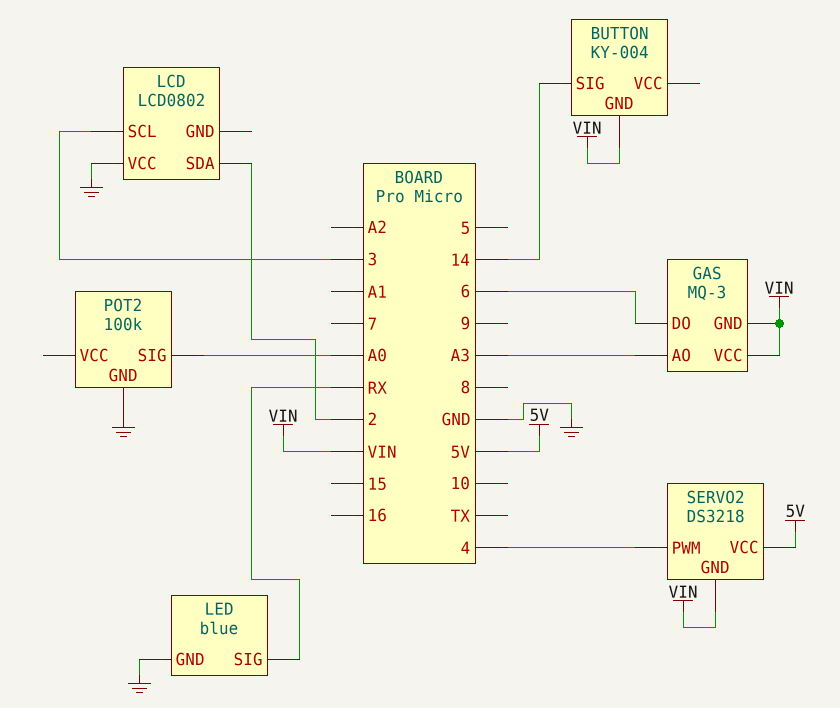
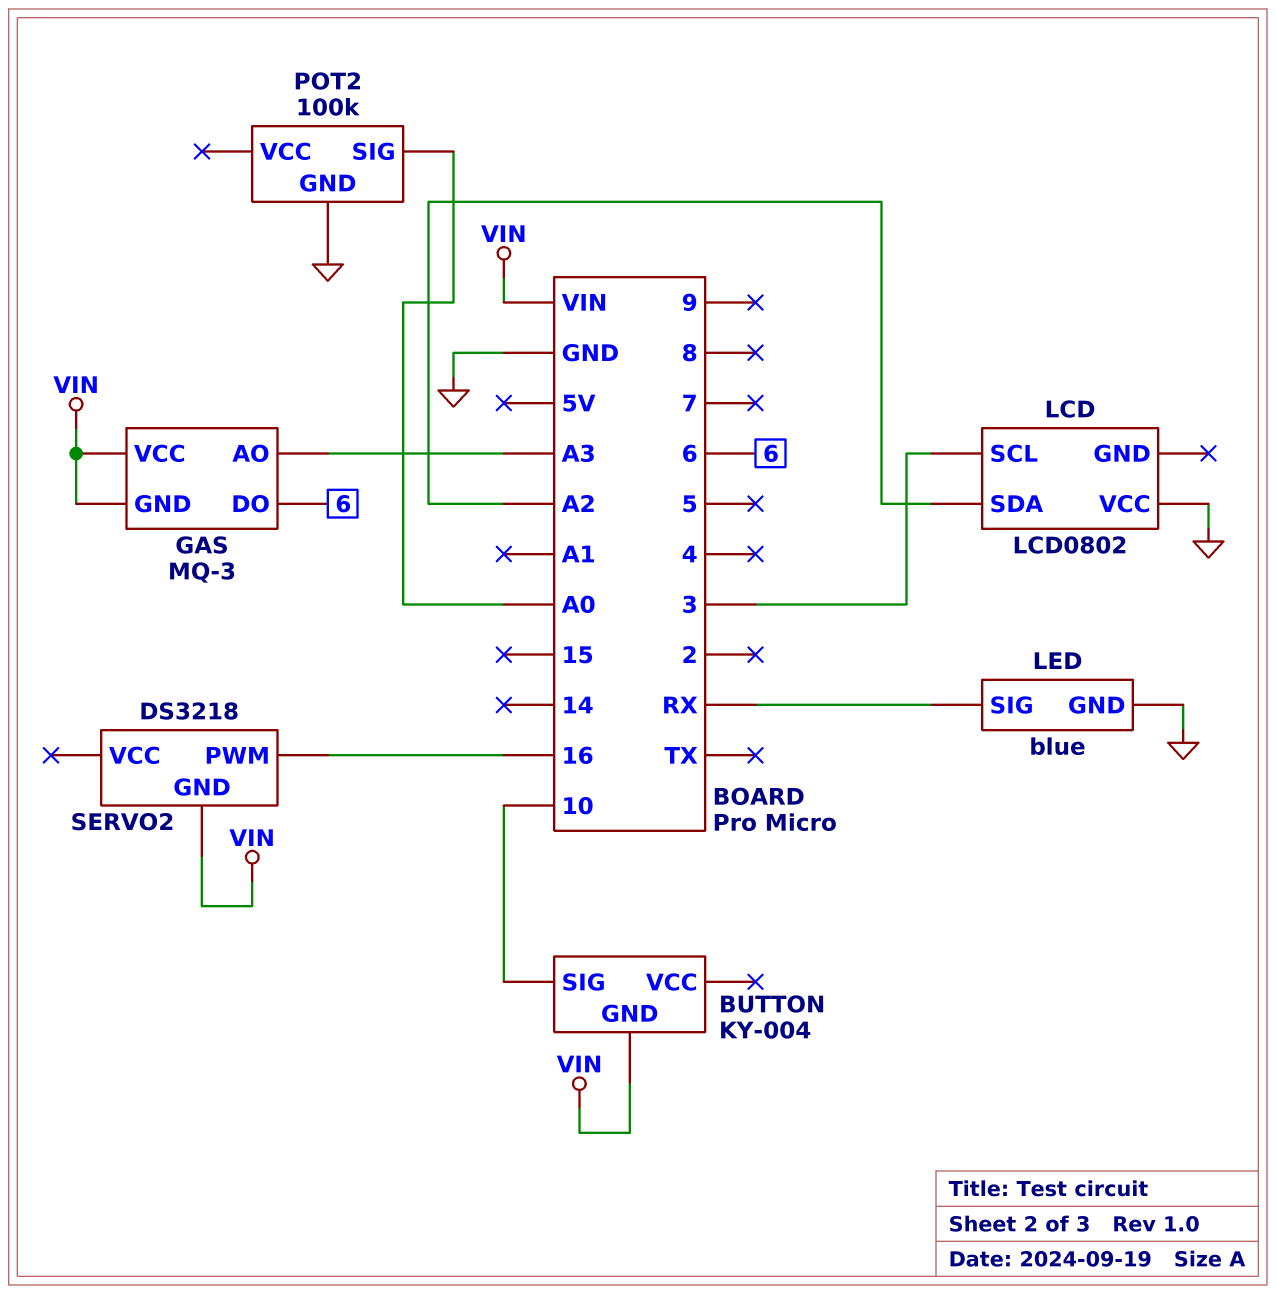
BUTTON pin SIG: 14 -> 10
LCD pin SDA: 2 -> A2
SERVO2 pin PWM: 4 -> 16
SERVO2 pin VCC: 5V -> none

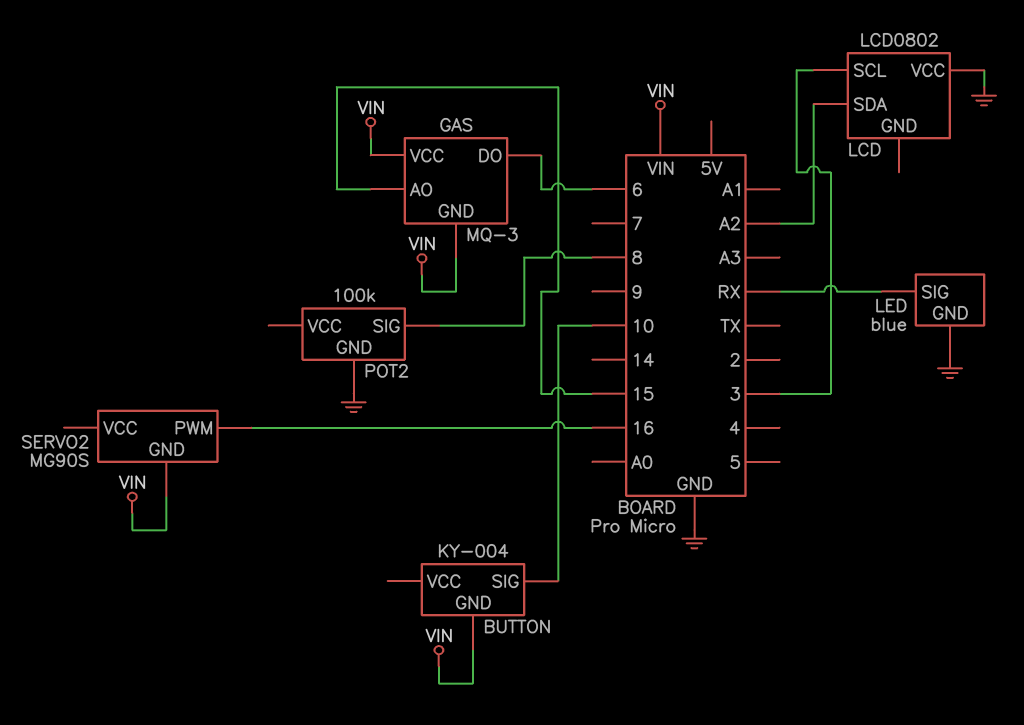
GAS pin AO: A3 -> 15
POT2 pin SIG: A0 -> 8
SERVO2: DS3218 -> MG90S

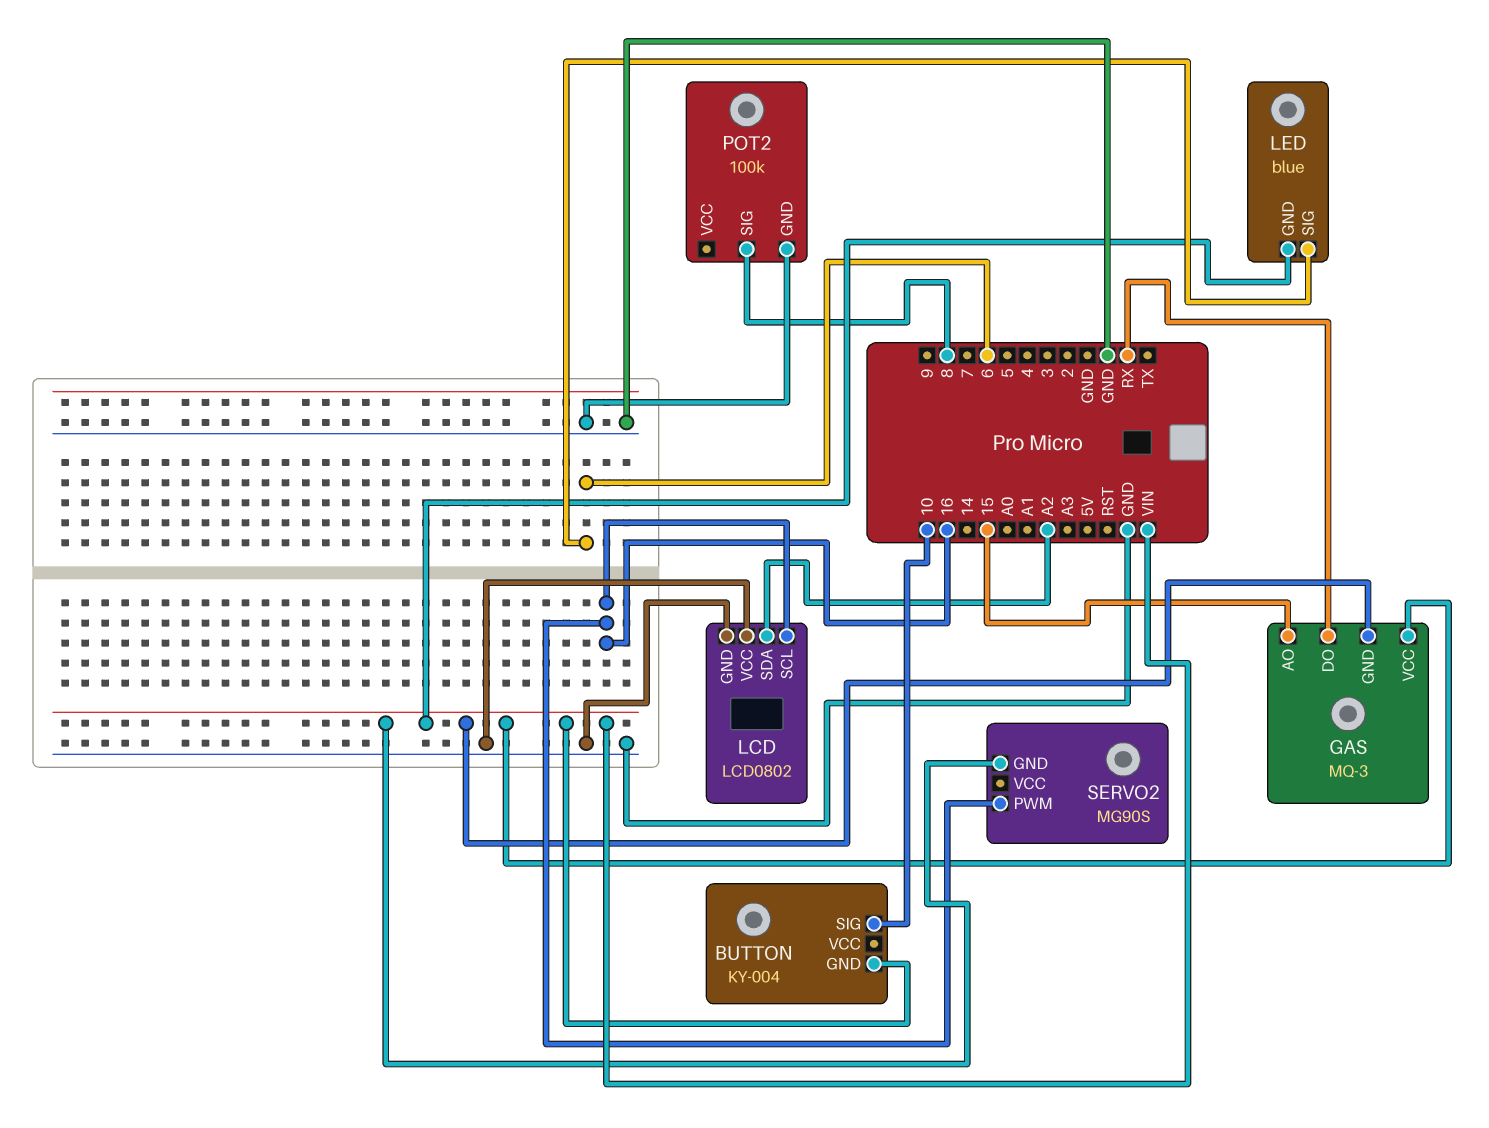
GAS pin DO: 6 -> RX
LCD pin GND: none -> GND
LCD pin SCL: 3 -> 16
LED pin GND: GND -> VIN
LED pin SIG: RX -> 6

